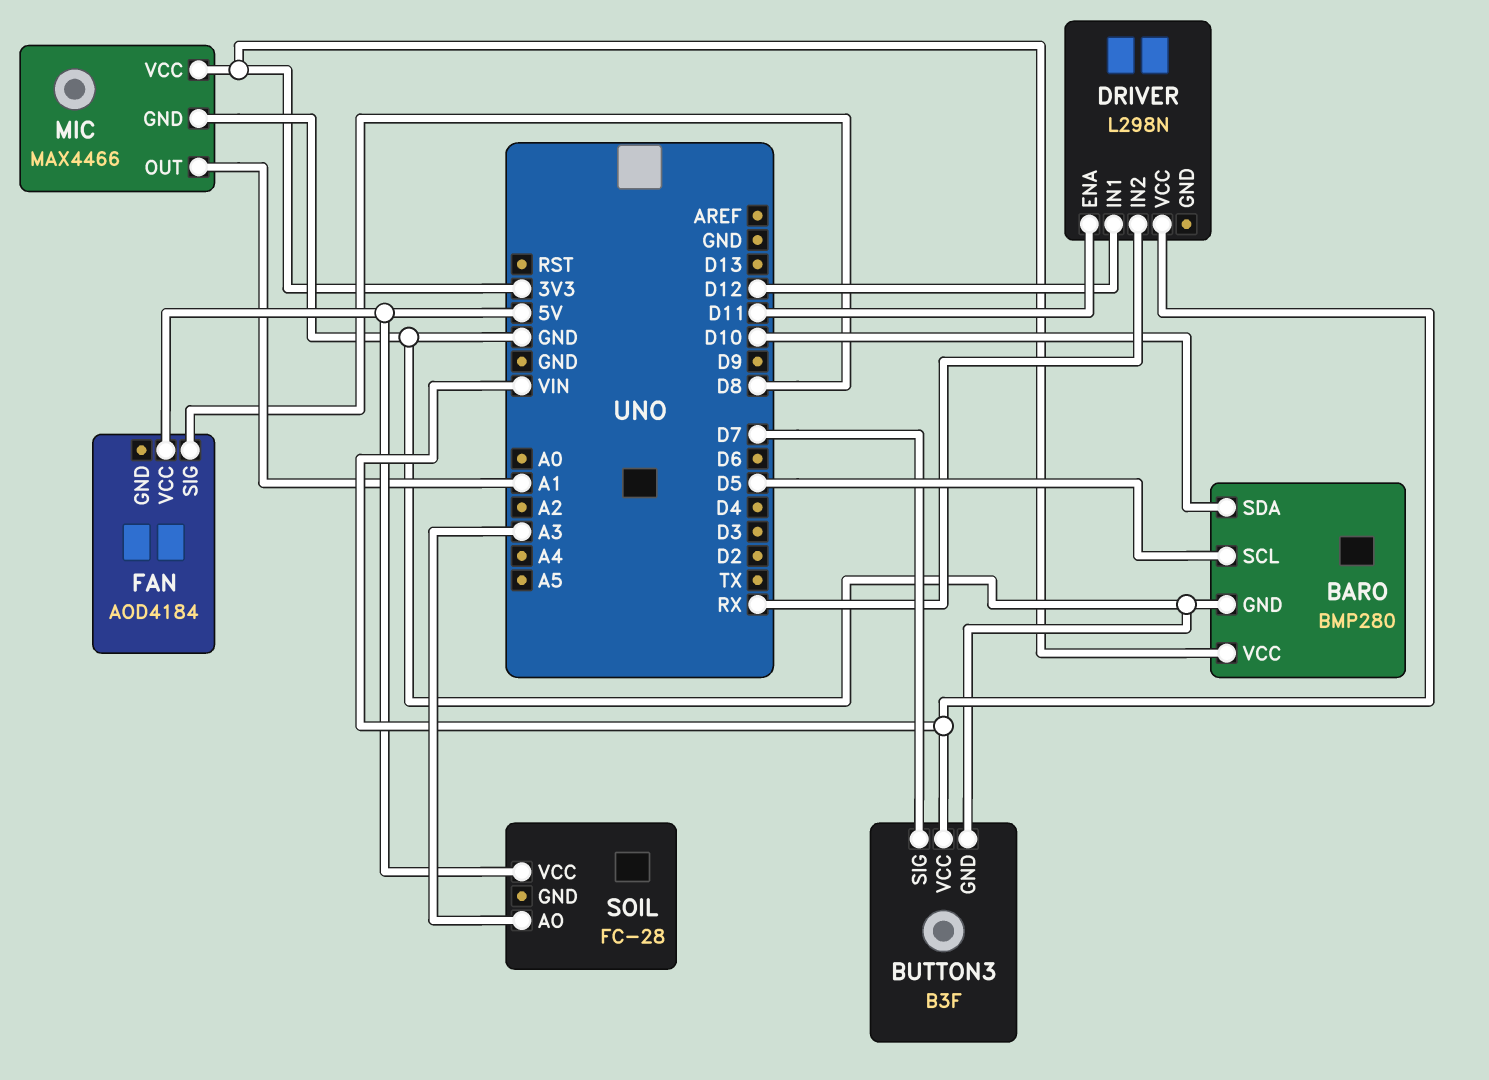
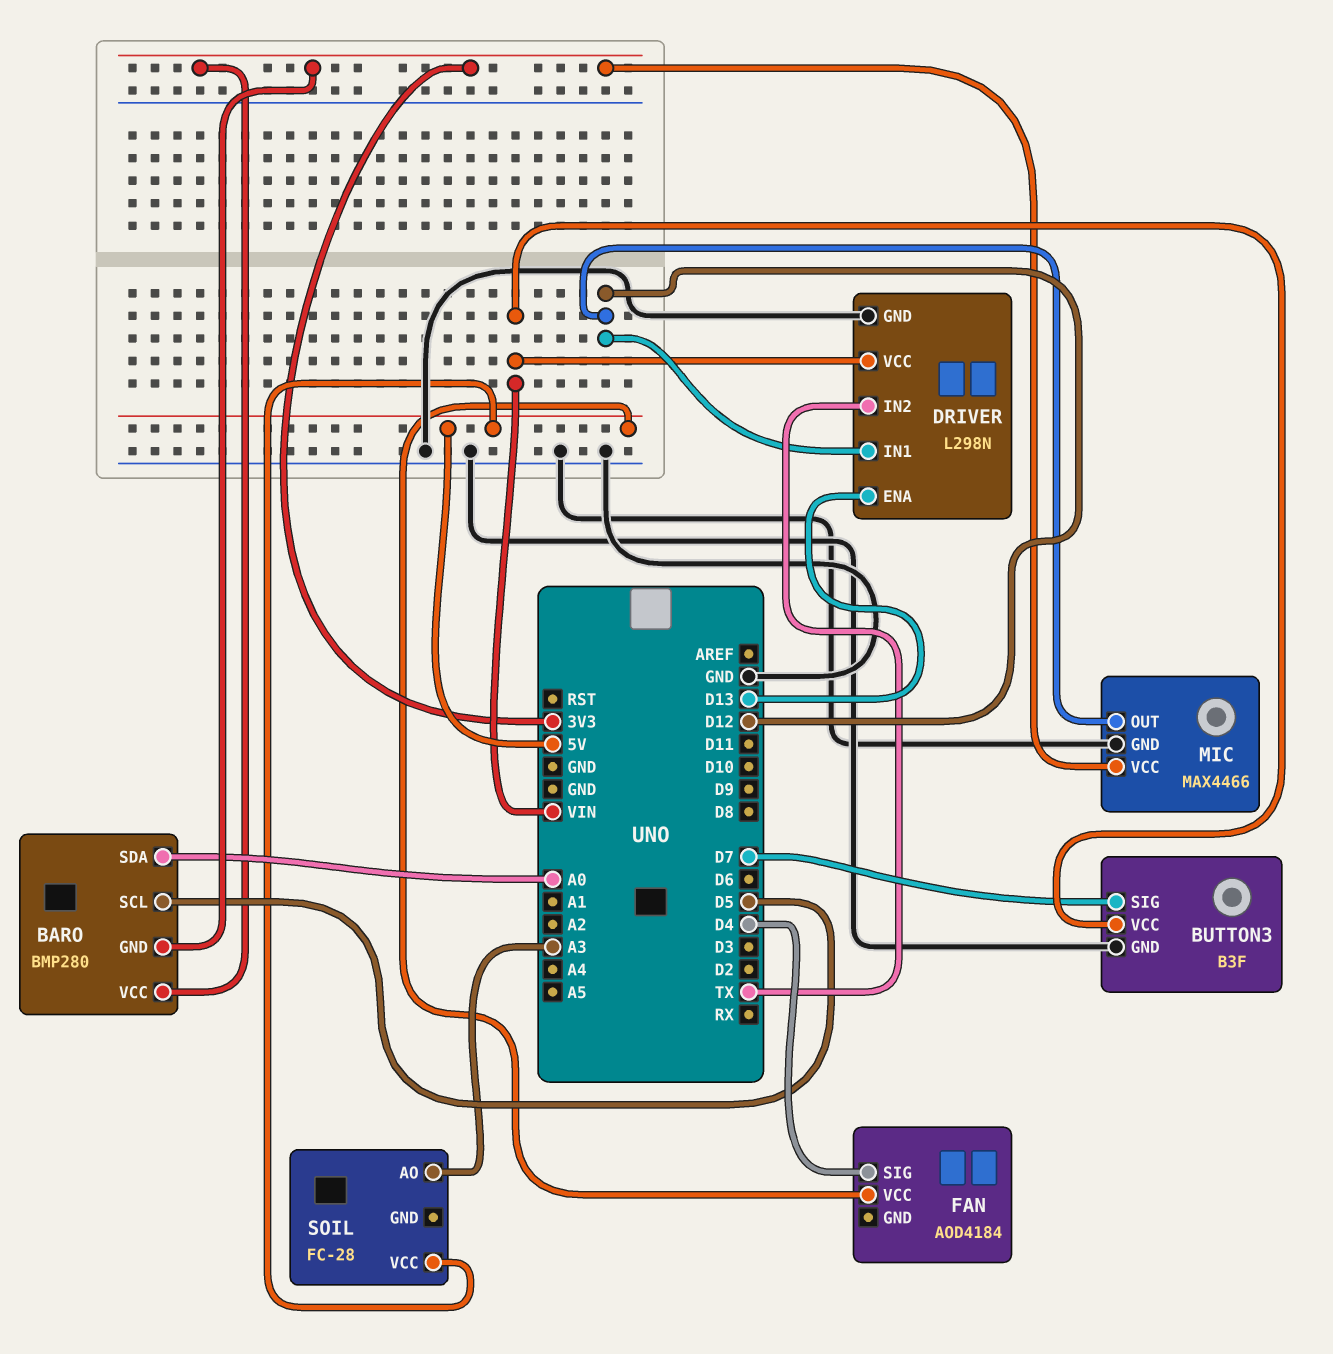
BARO pin GND: GND -> 3V3
BARO pin SDA: D10 -> A0
DRIVER pin ENA: D11 -> D13
DRIVER pin GND: none -> GND
DRIVER pin IN2: RX -> TX
FAN pin SIG: D8 -> D4
MIC pin OUT: A1 -> D12

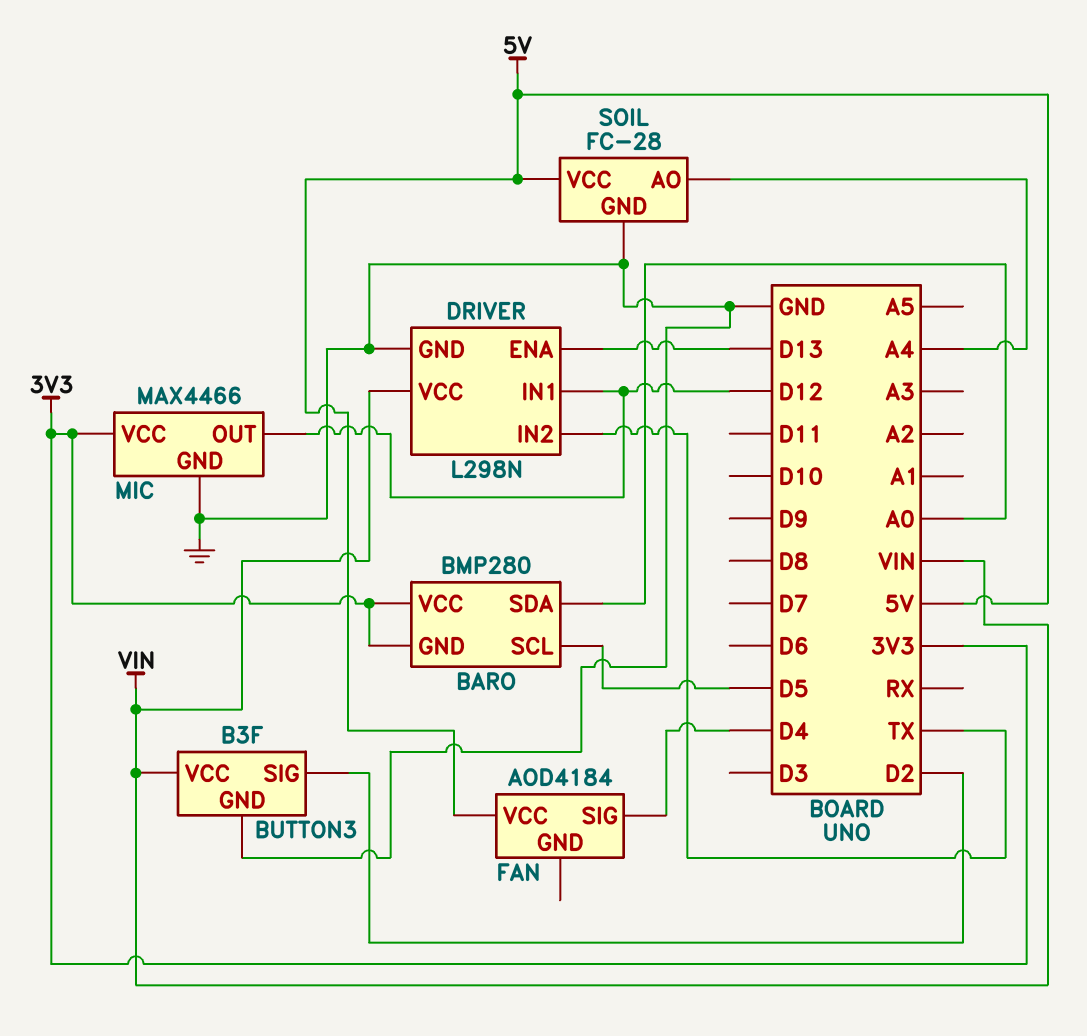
BUTTON3 pin SIG: D7 -> D2
SOIL pin AO: A3 -> A4
SOIL pin GND: none -> GND

